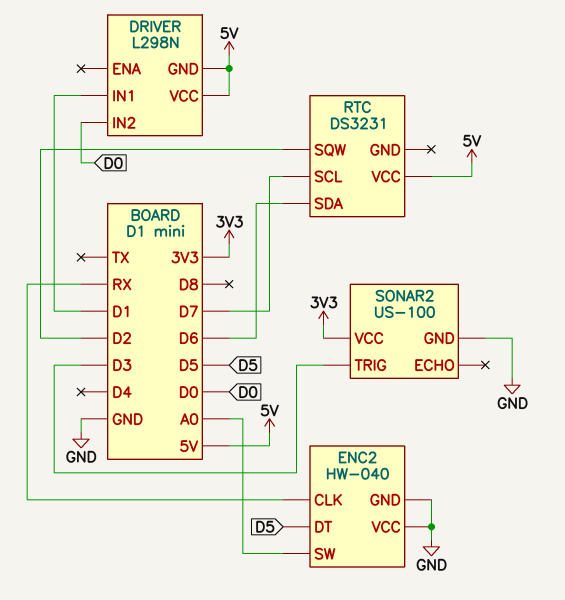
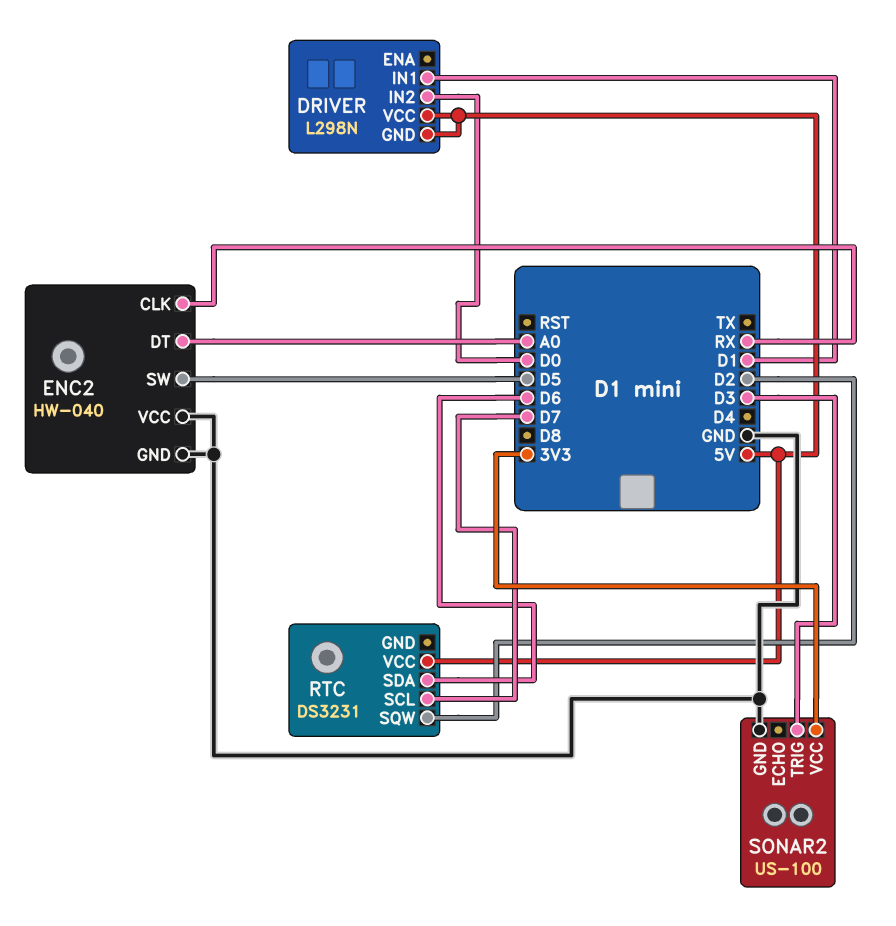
ENC2 pin DT: D5 -> A0
ENC2 pin SW: A0 -> D5

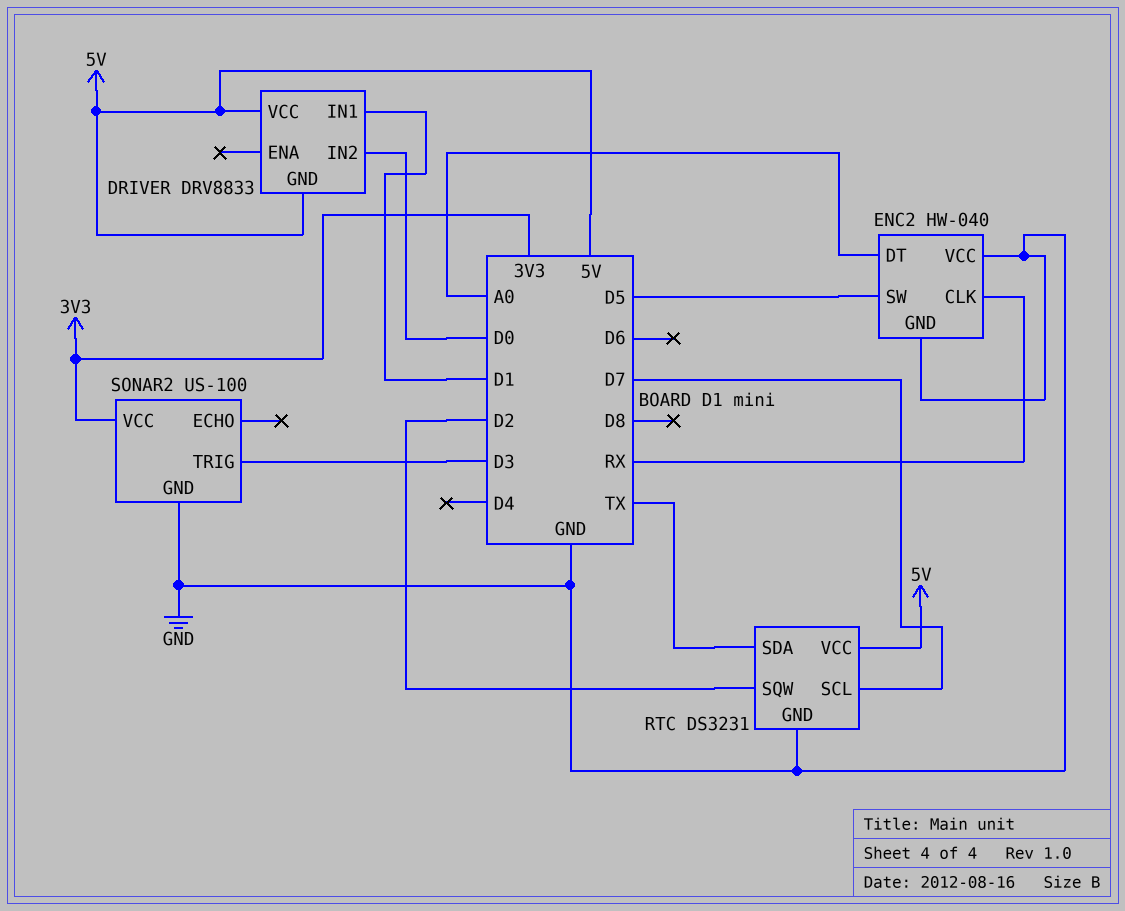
DRIVER: L298N -> DRV8833
RTC pin GND: none -> GND
RTC pin SDA: D6 -> TX

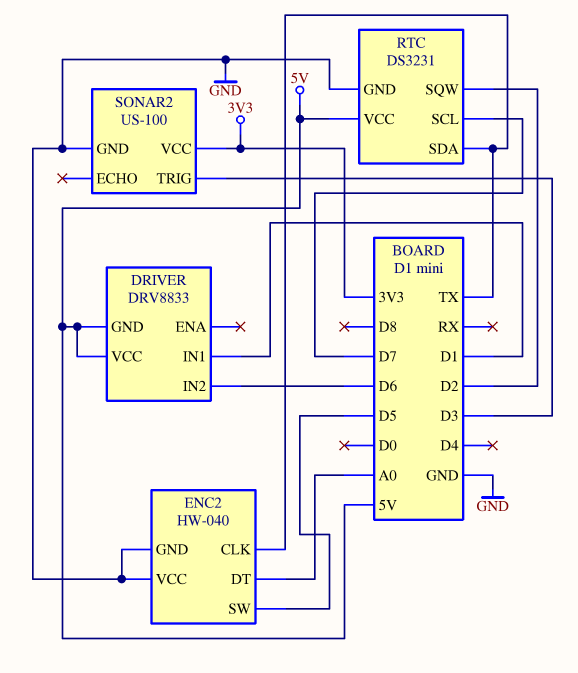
DRIVER pin IN2: D0 -> D6
ENC2 pin CLK: RX -> TX

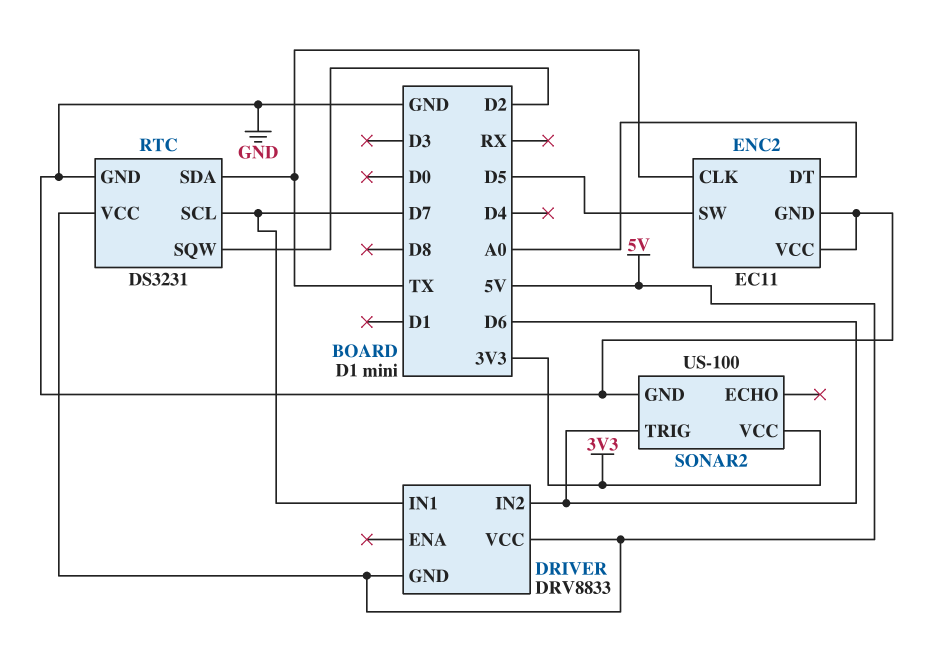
DRIVER pin IN1: D1 -> D7
ENC2: HW-040 -> EC11
SONAR2 pin TRIG: D3 -> D6

